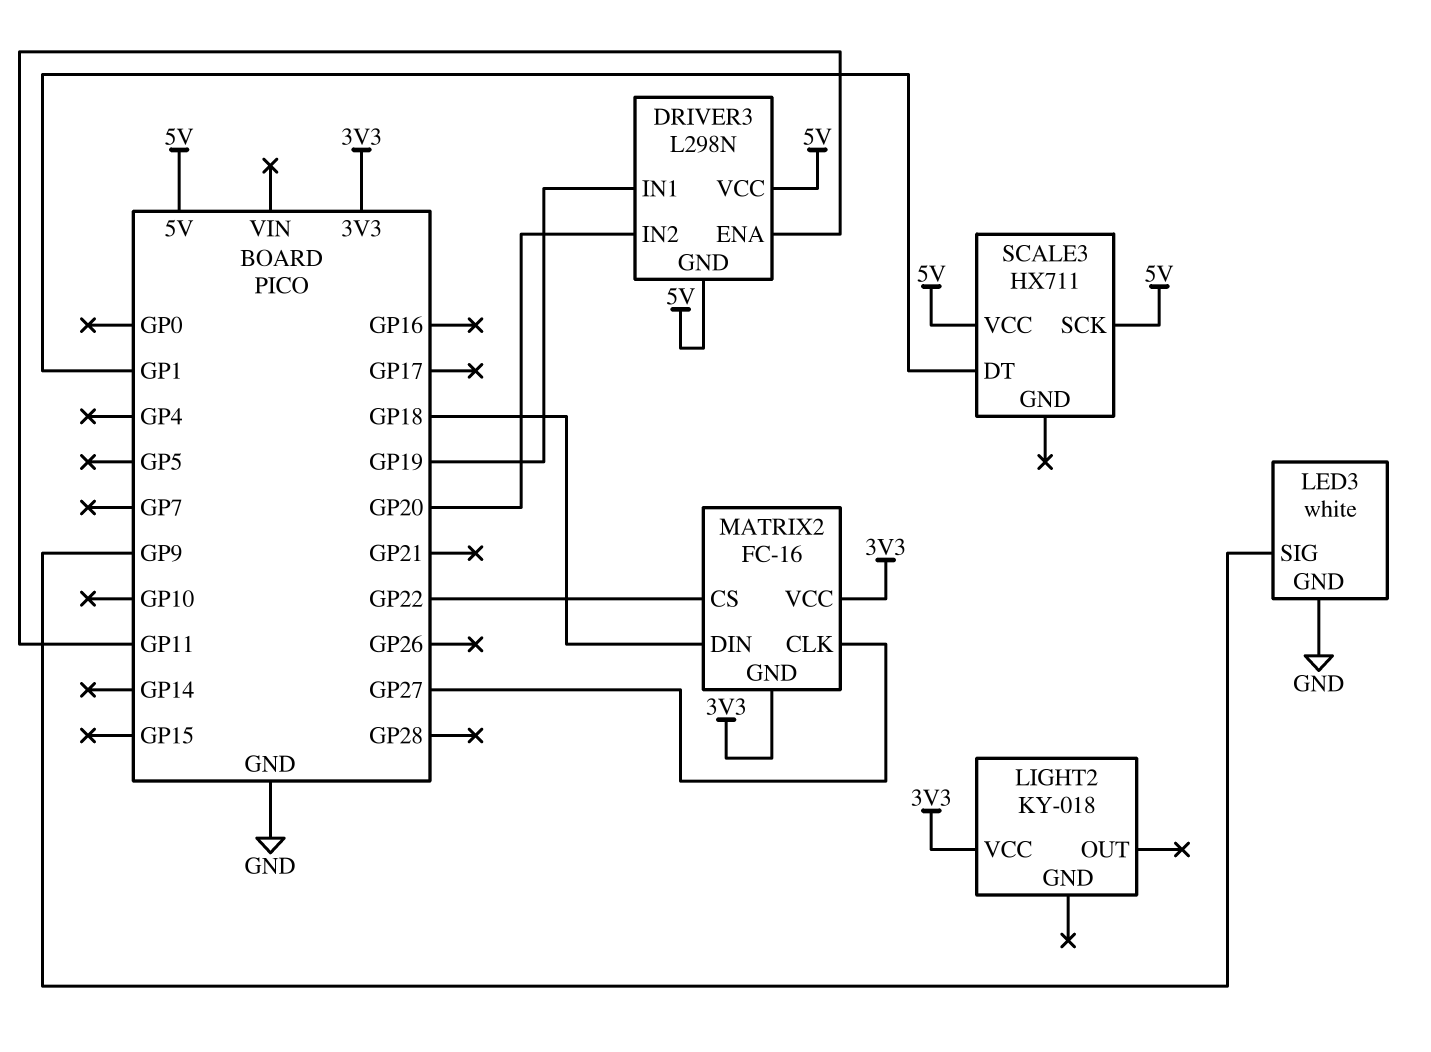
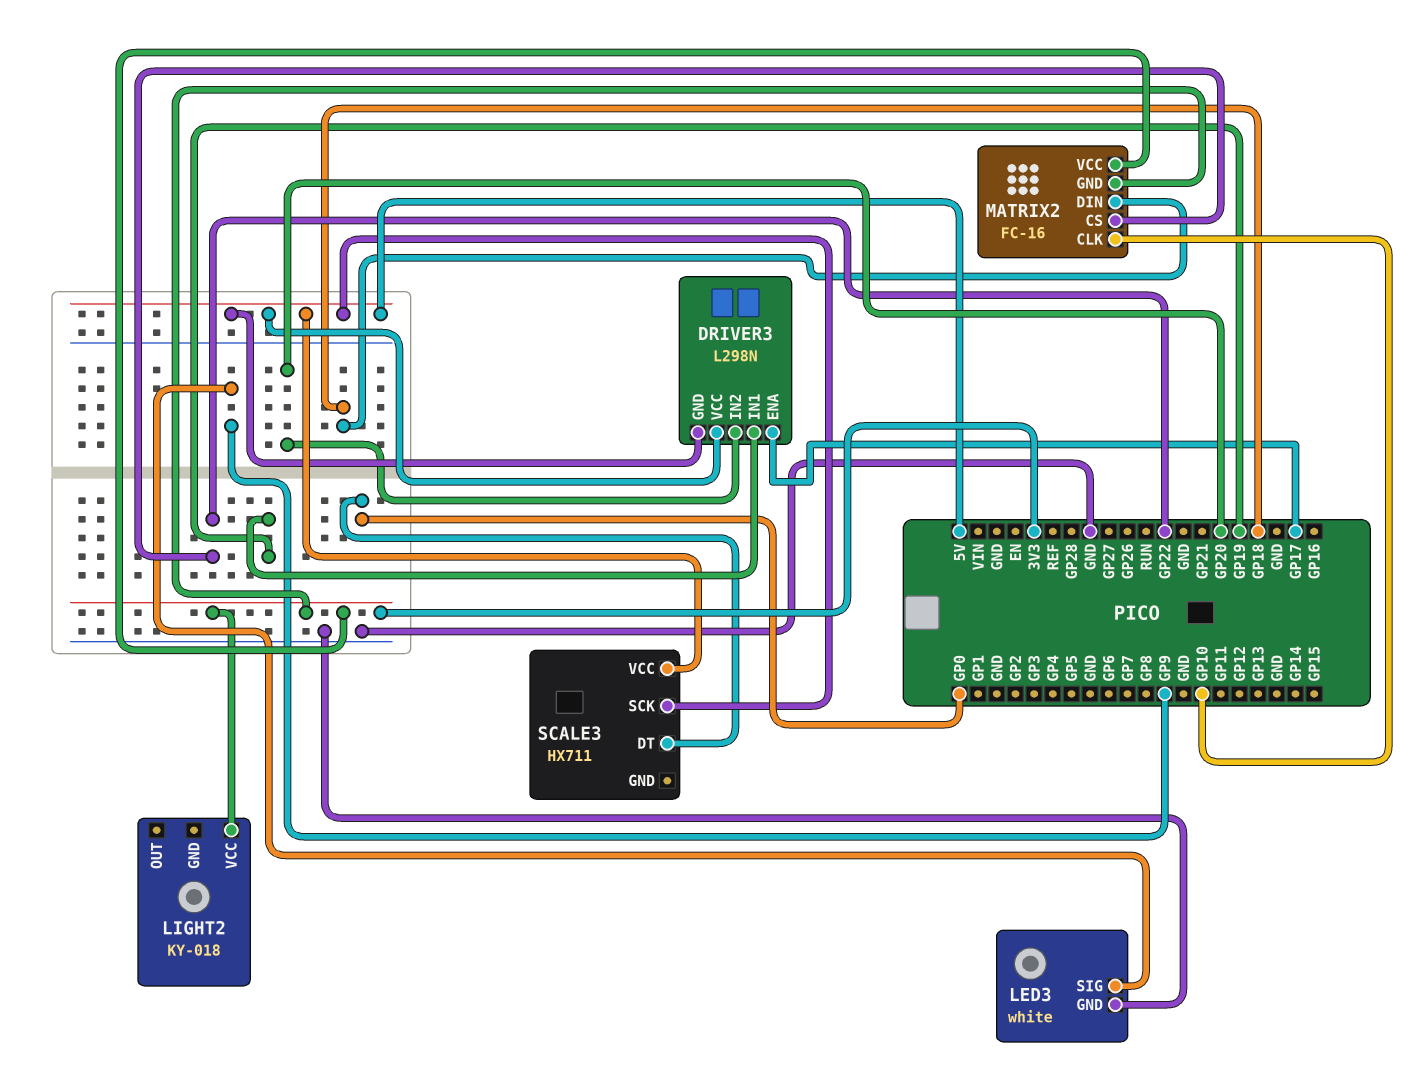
DRIVER3 pin ENA: GP11 -> GP17
MATRIX2 pin CLK: GP27 -> GP10
SCALE3 pin DT: GP1 -> GP0

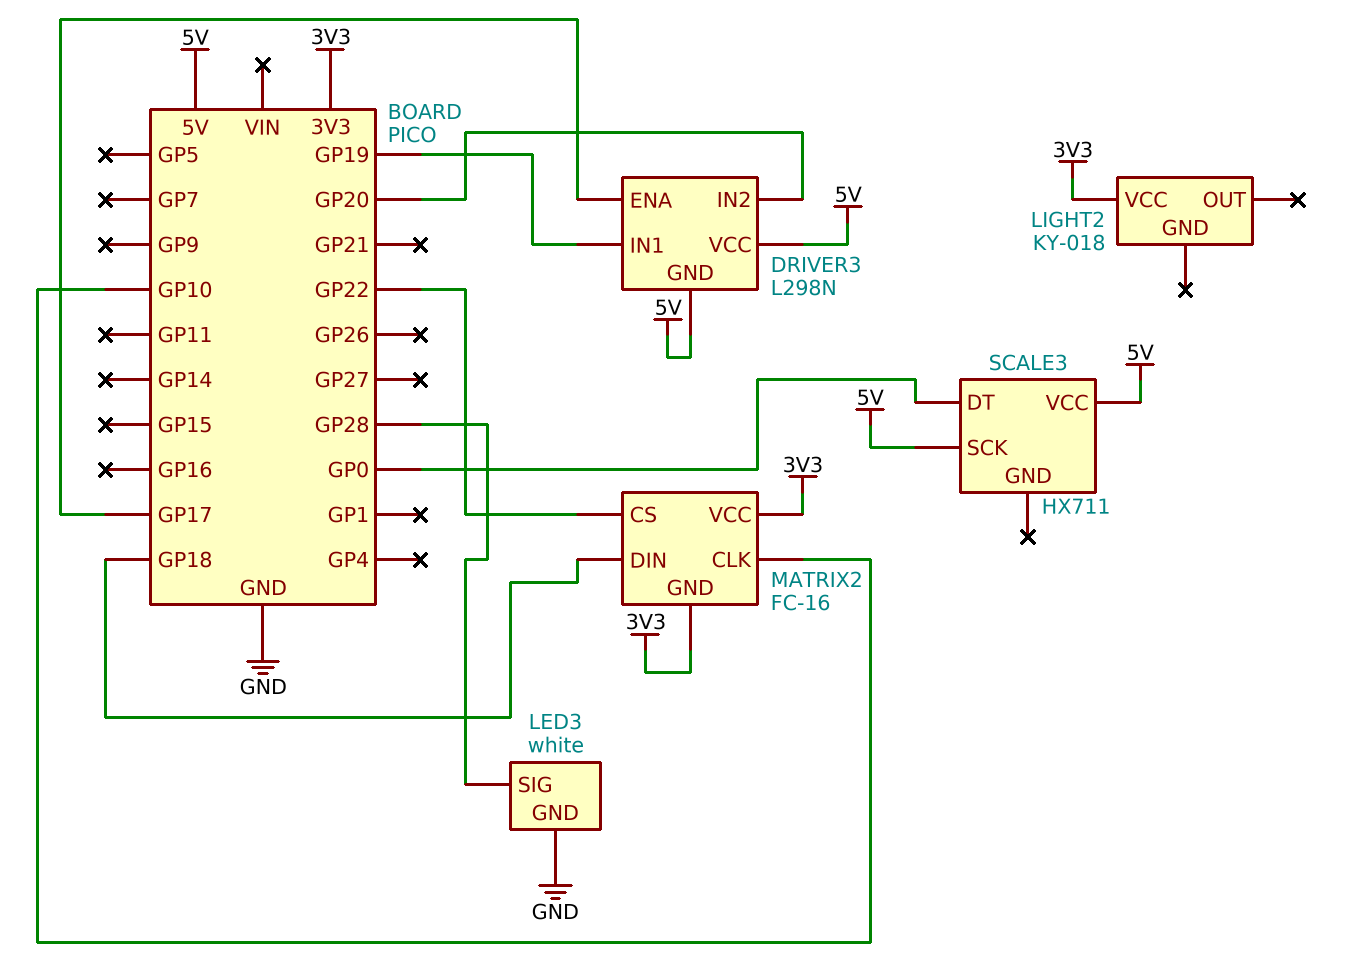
LED3 pin SIG: GP9 -> GP28

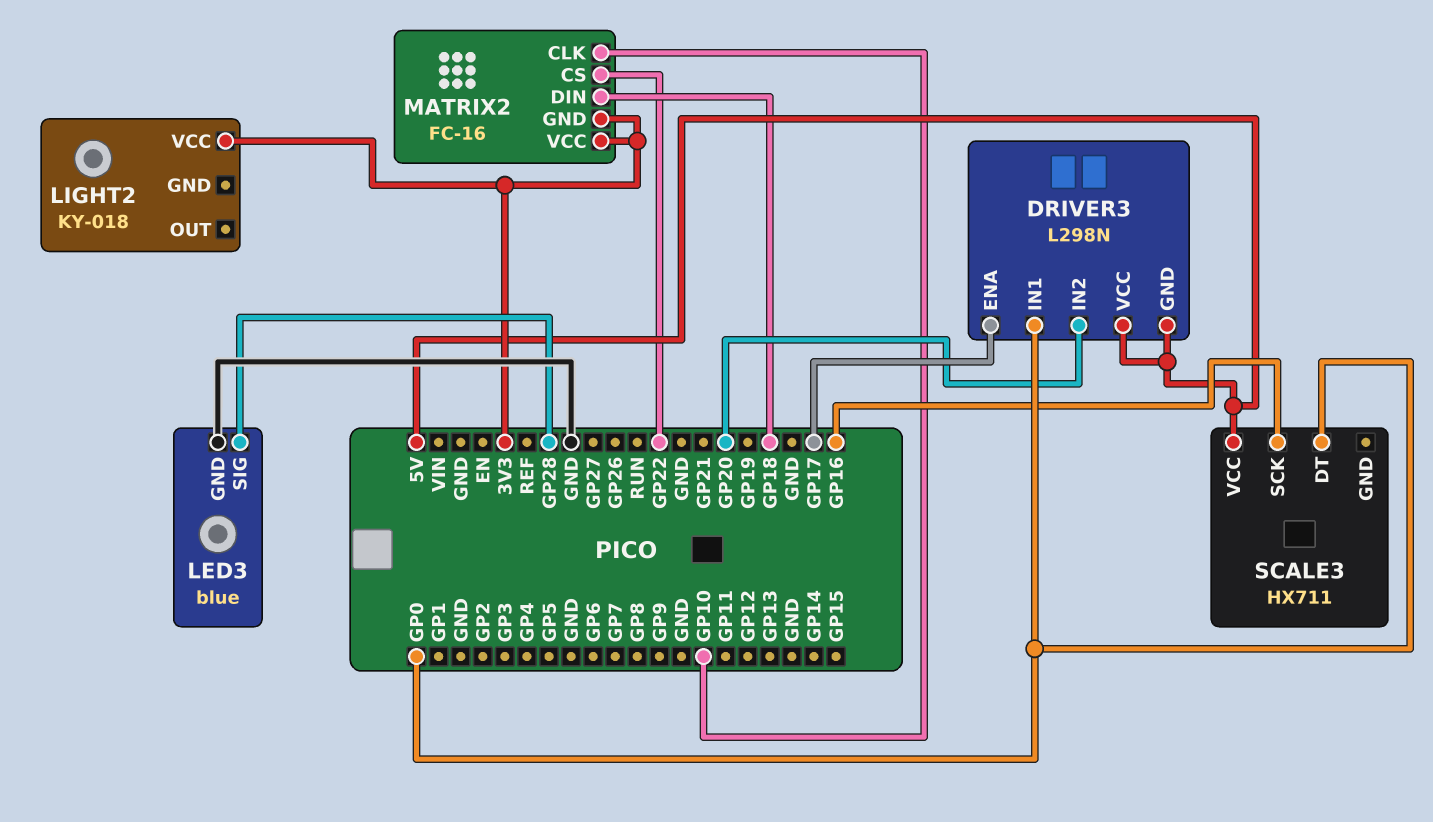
DRIVER3 pin IN1: GP19 -> GP0
LED3: white -> blue
SCALE3 pin SCK: 5V -> GP16

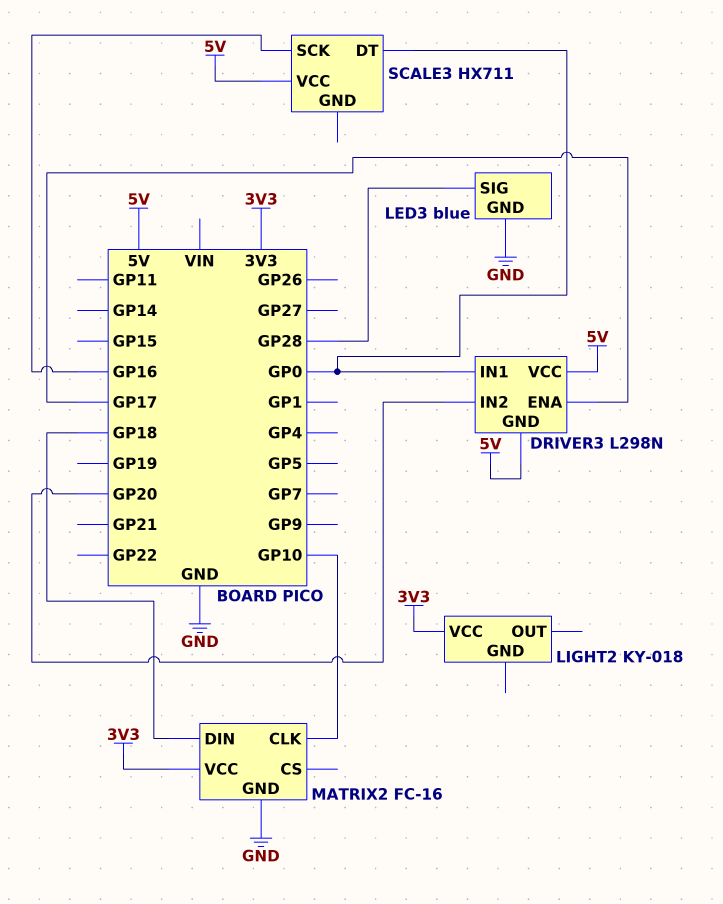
MATRIX2 pin CS: GP22 -> none
MATRIX2 pin GND: 3V3 -> GND

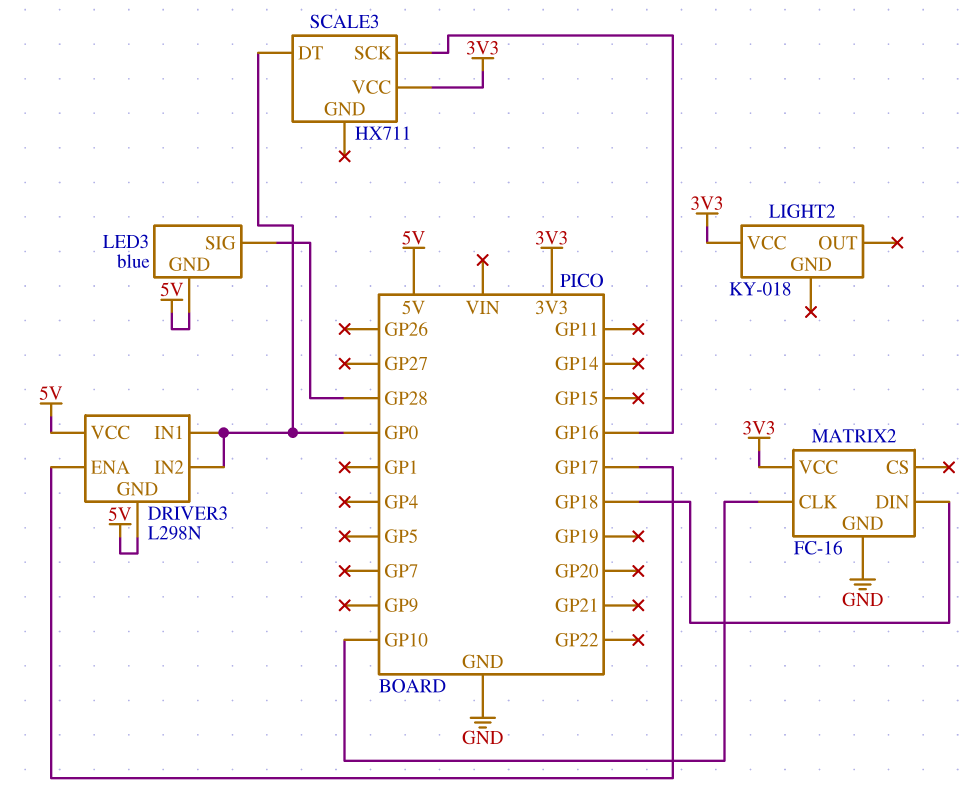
DRIVER3 pin IN2: GP20 -> GP0
LED3 pin GND: GND -> 5V
SCALE3 pin VCC: 5V -> 3V3

